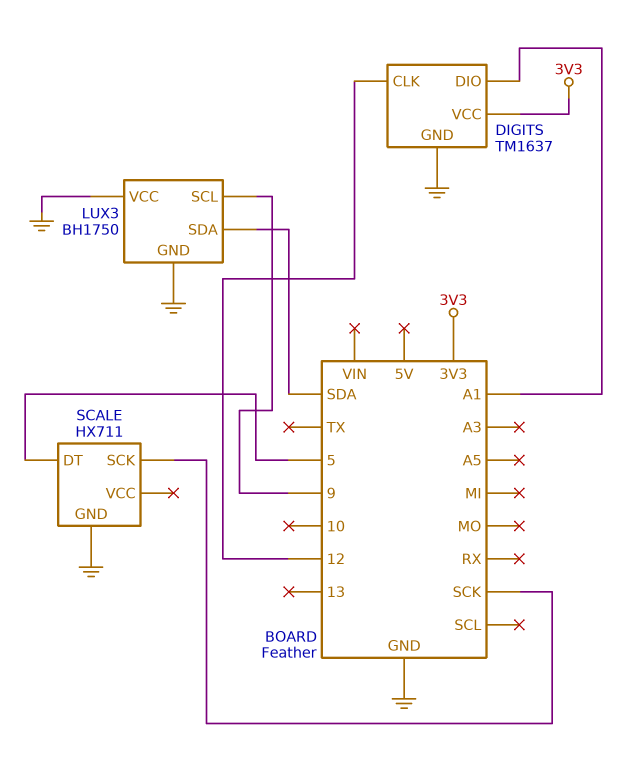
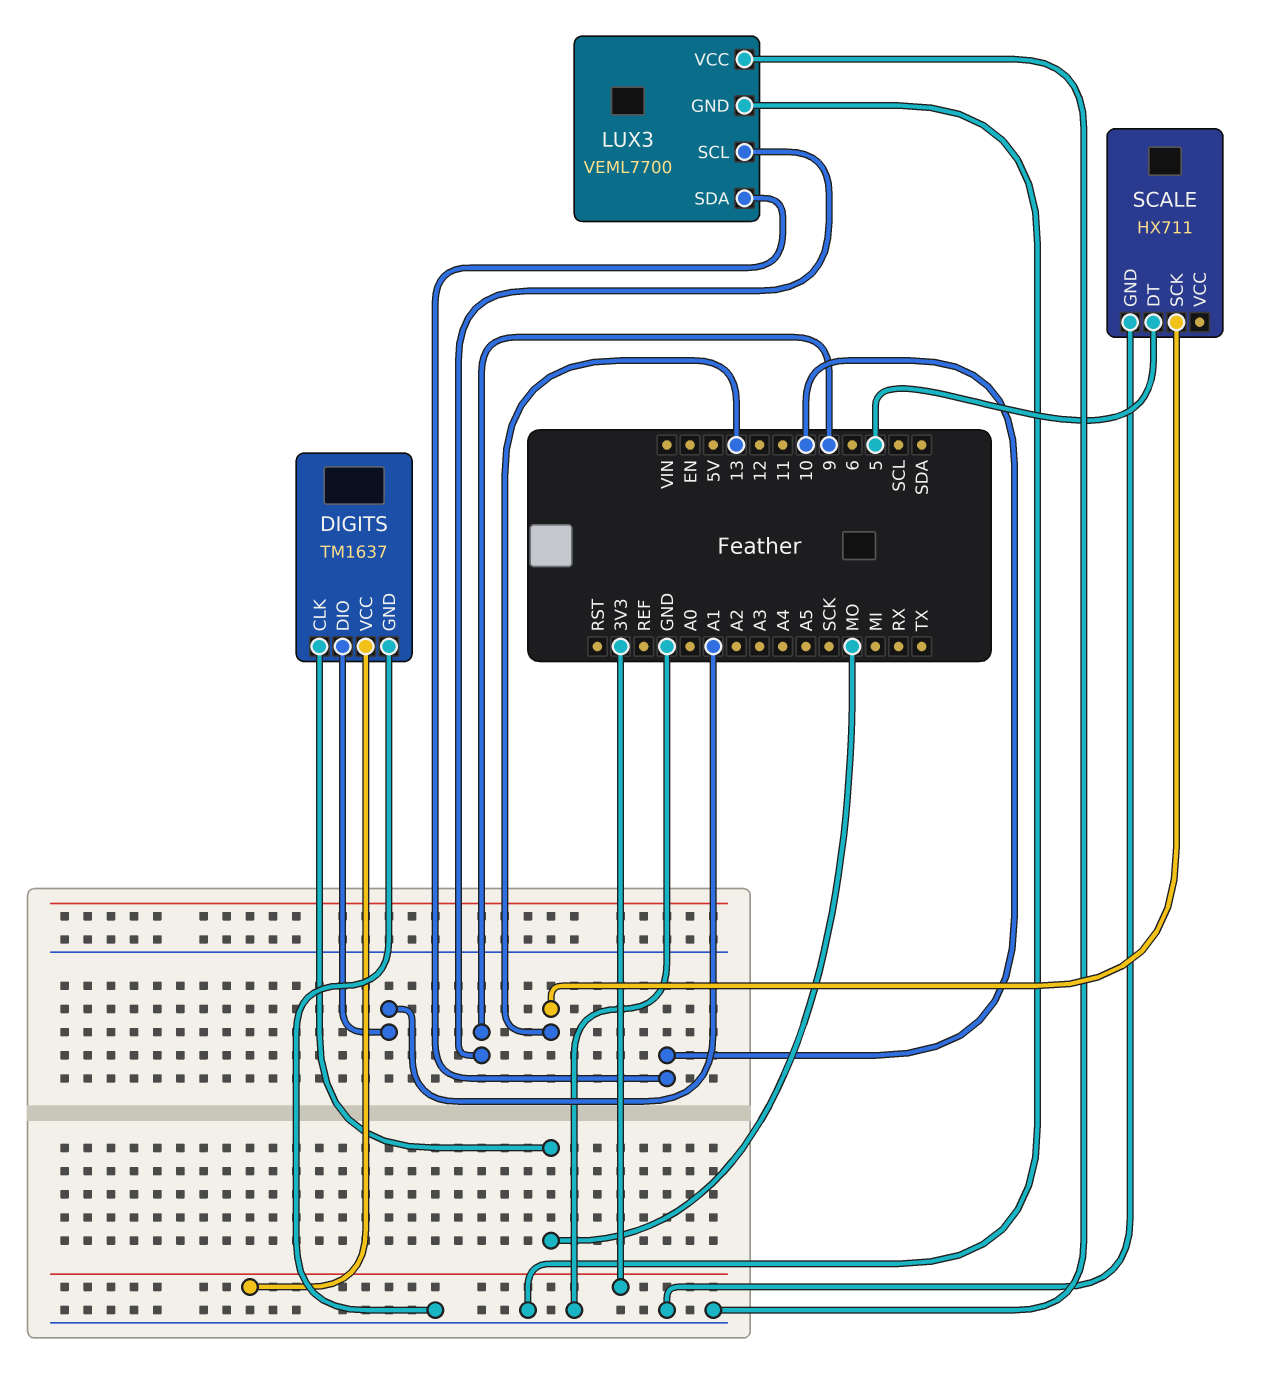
DIGITS pin CLK: 12 -> MO
LUX3: BH1750 -> VEML7700
LUX3 pin SDA: SDA -> 10
SCALE pin SCK: SCK -> 13

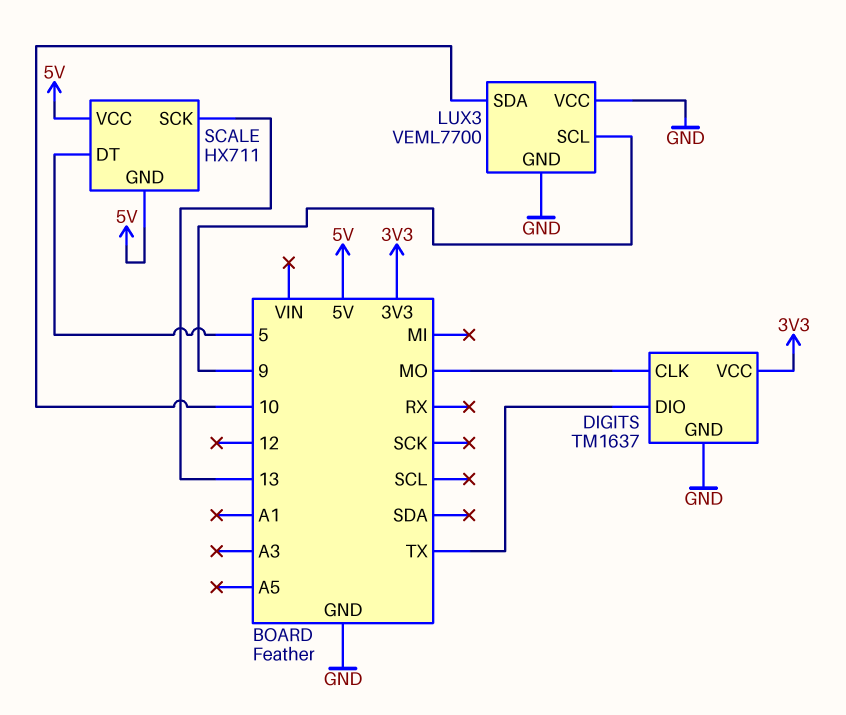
DIGITS pin DIO: A1 -> TX
SCALE pin GND: GND -> 5V
SCALE pin VCC: none -> 5V

